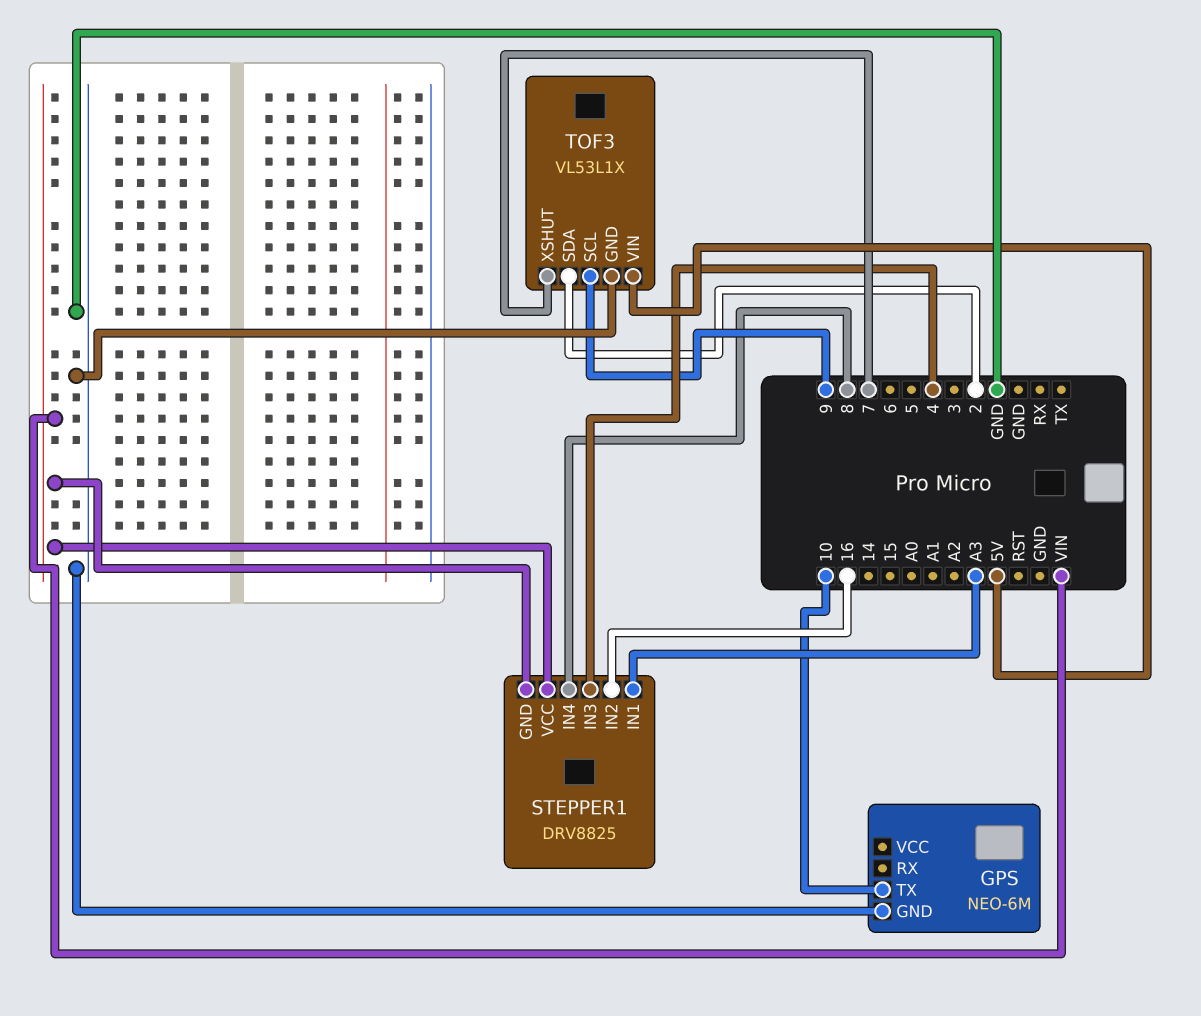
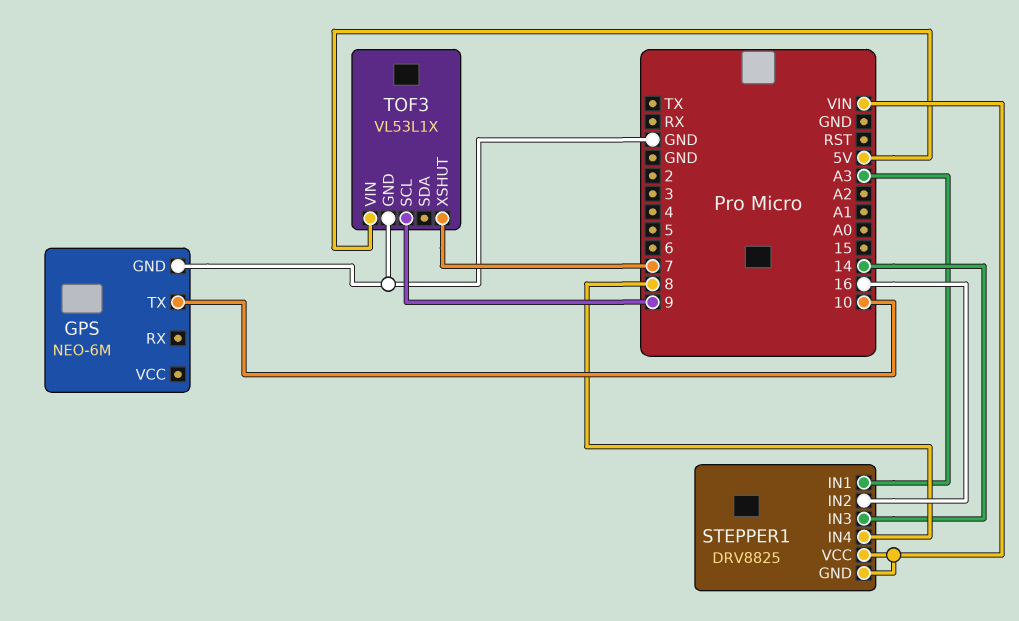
STEPPER1 pin IN3: 4 -> 14
TOF3 pin SDA: 2 -> none

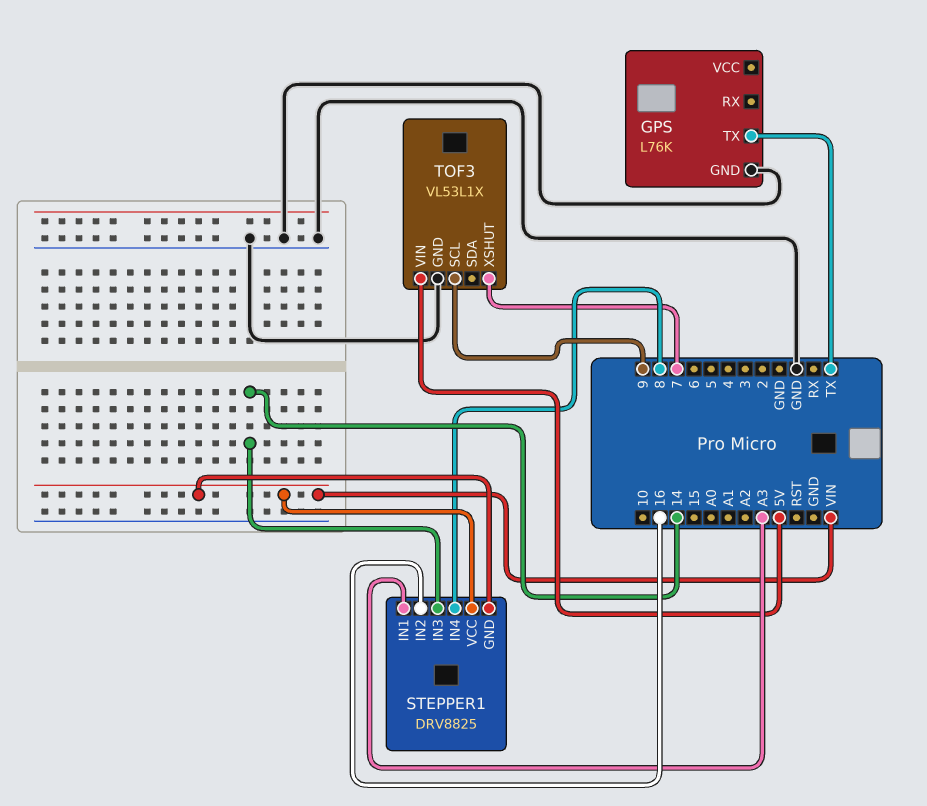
GPS: NEO-6M -> L76K
GPS pin TX: 10 -> TX

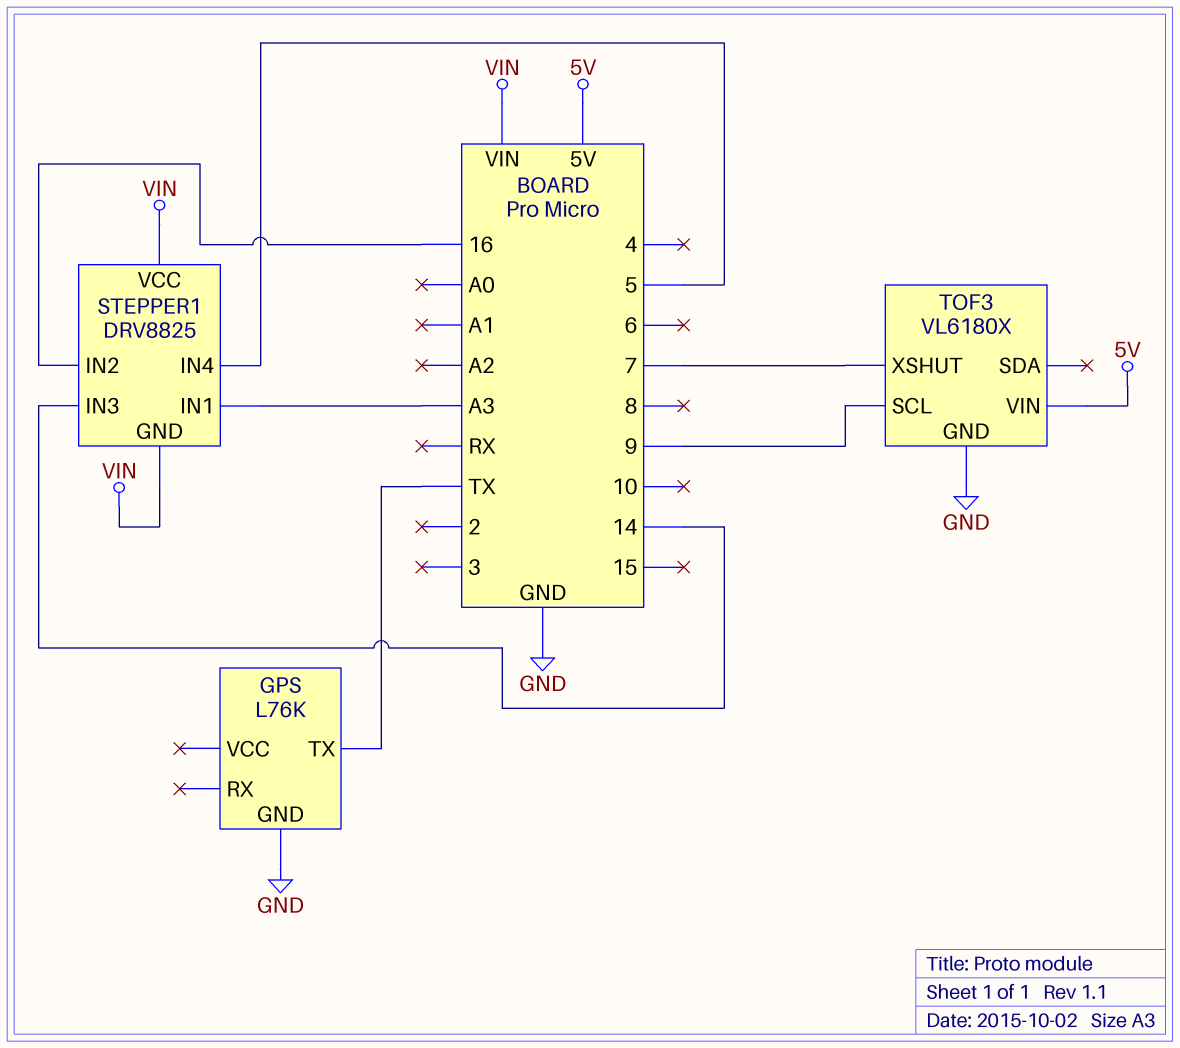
STEPPER1 pin IN4: 8 -> 5
TOF3: VL53L1X -> VL6180X

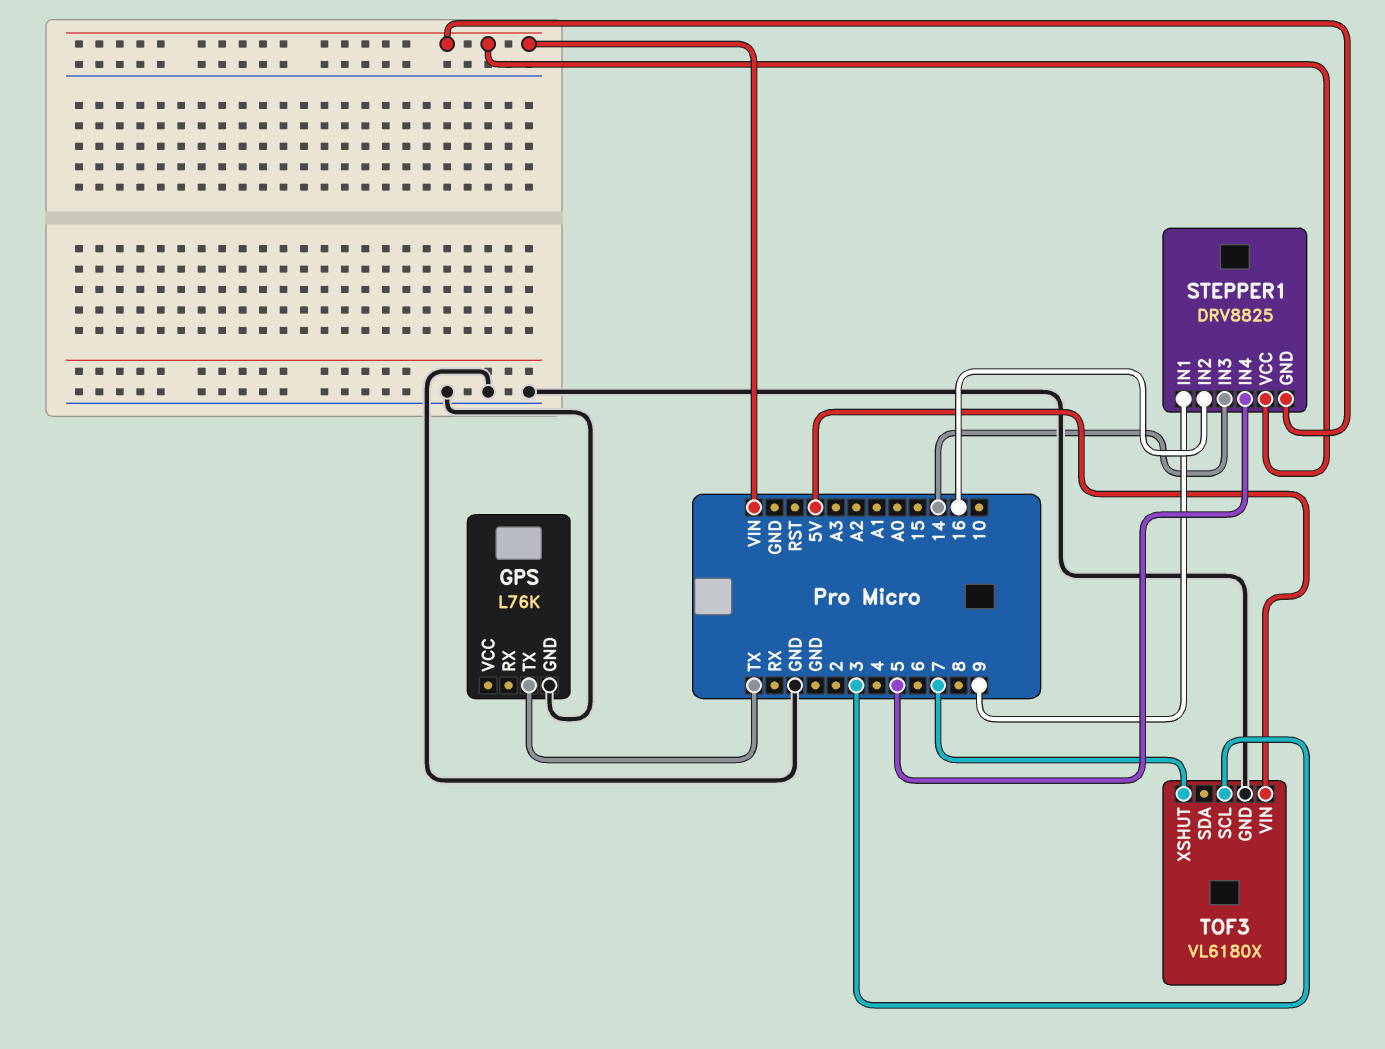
STEPPER1 pin IN1: A3 -> 9
TOF3 pin SCL: 9 -> 3

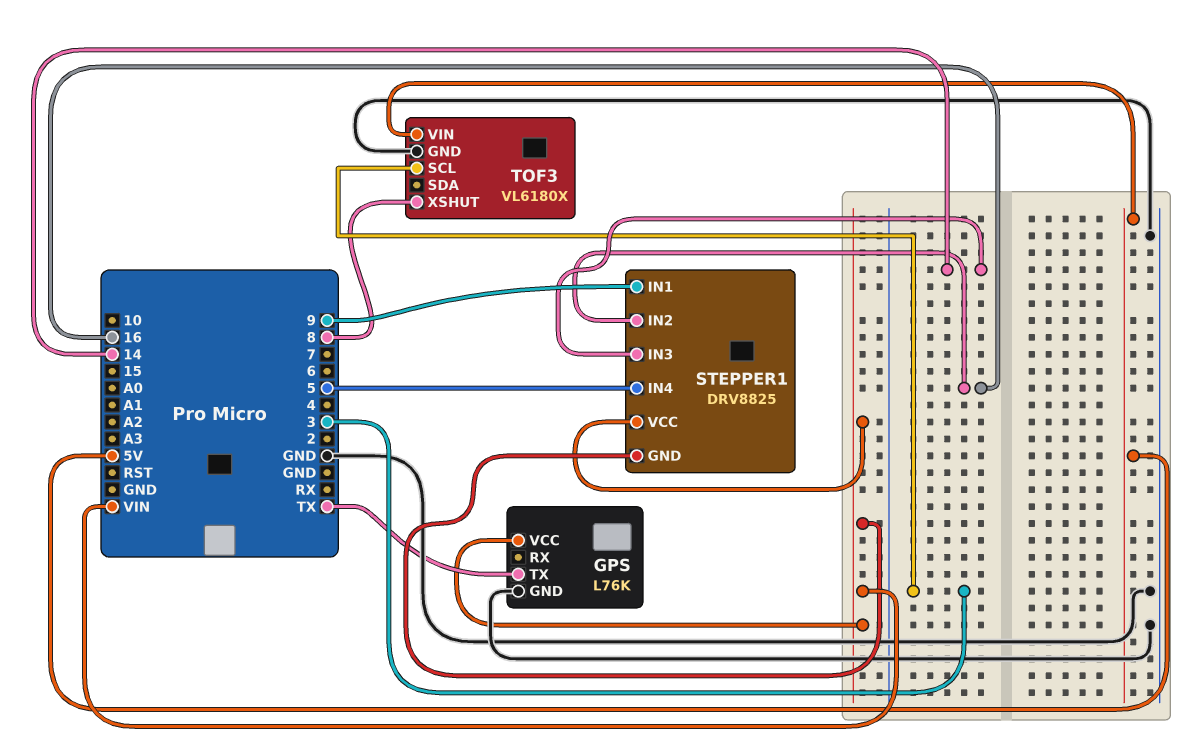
GPS pin VCC: none -> VIN
TOF3 pin XSHUT: 7 -> 8

